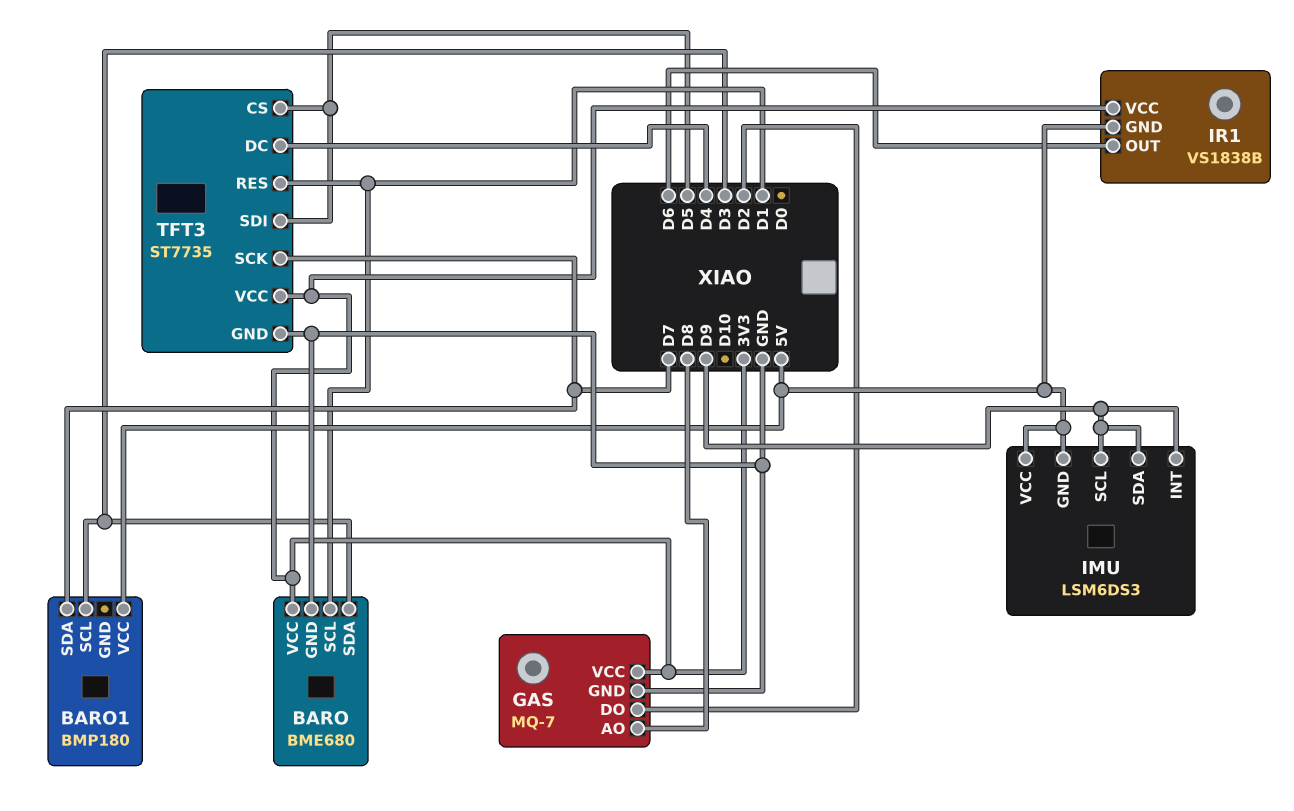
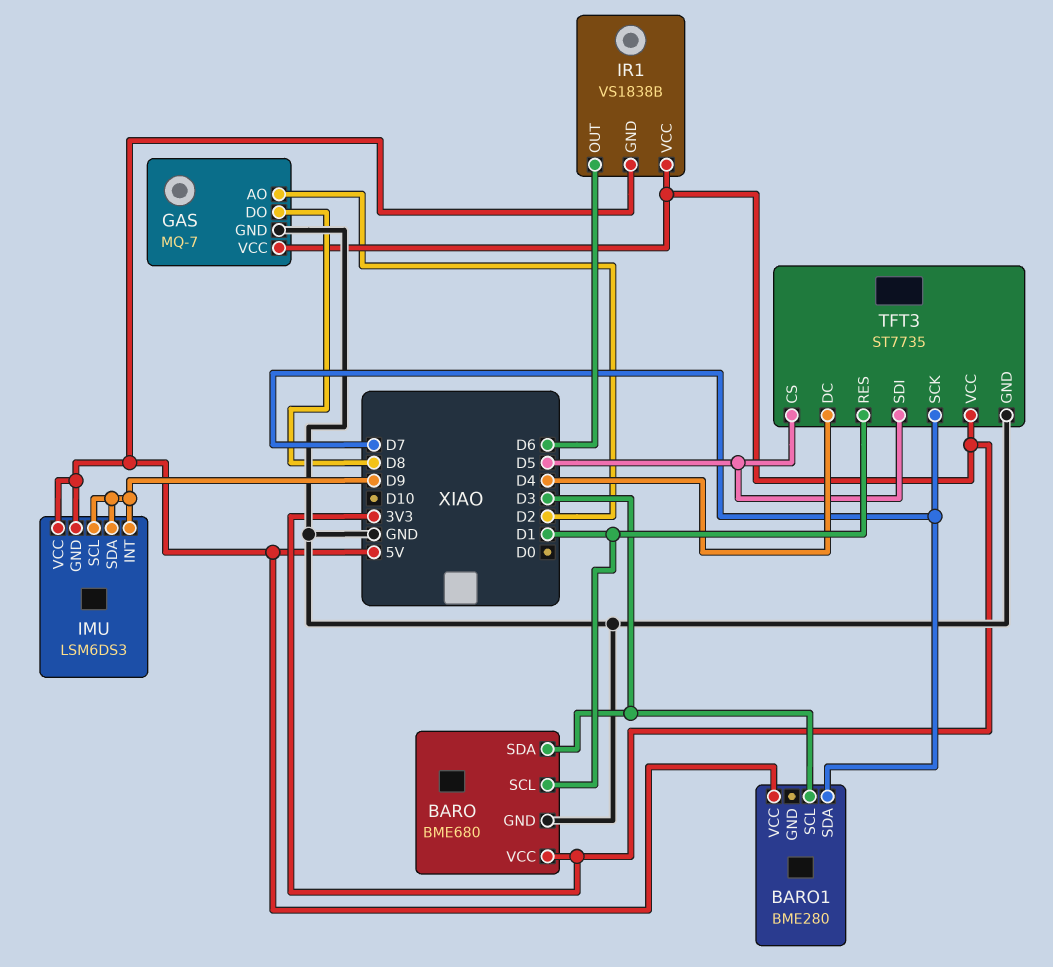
BARO1: BMP180 -> BME280
GAS pin AO: D8 -> D2
GAS pin DO: D2 -> D8

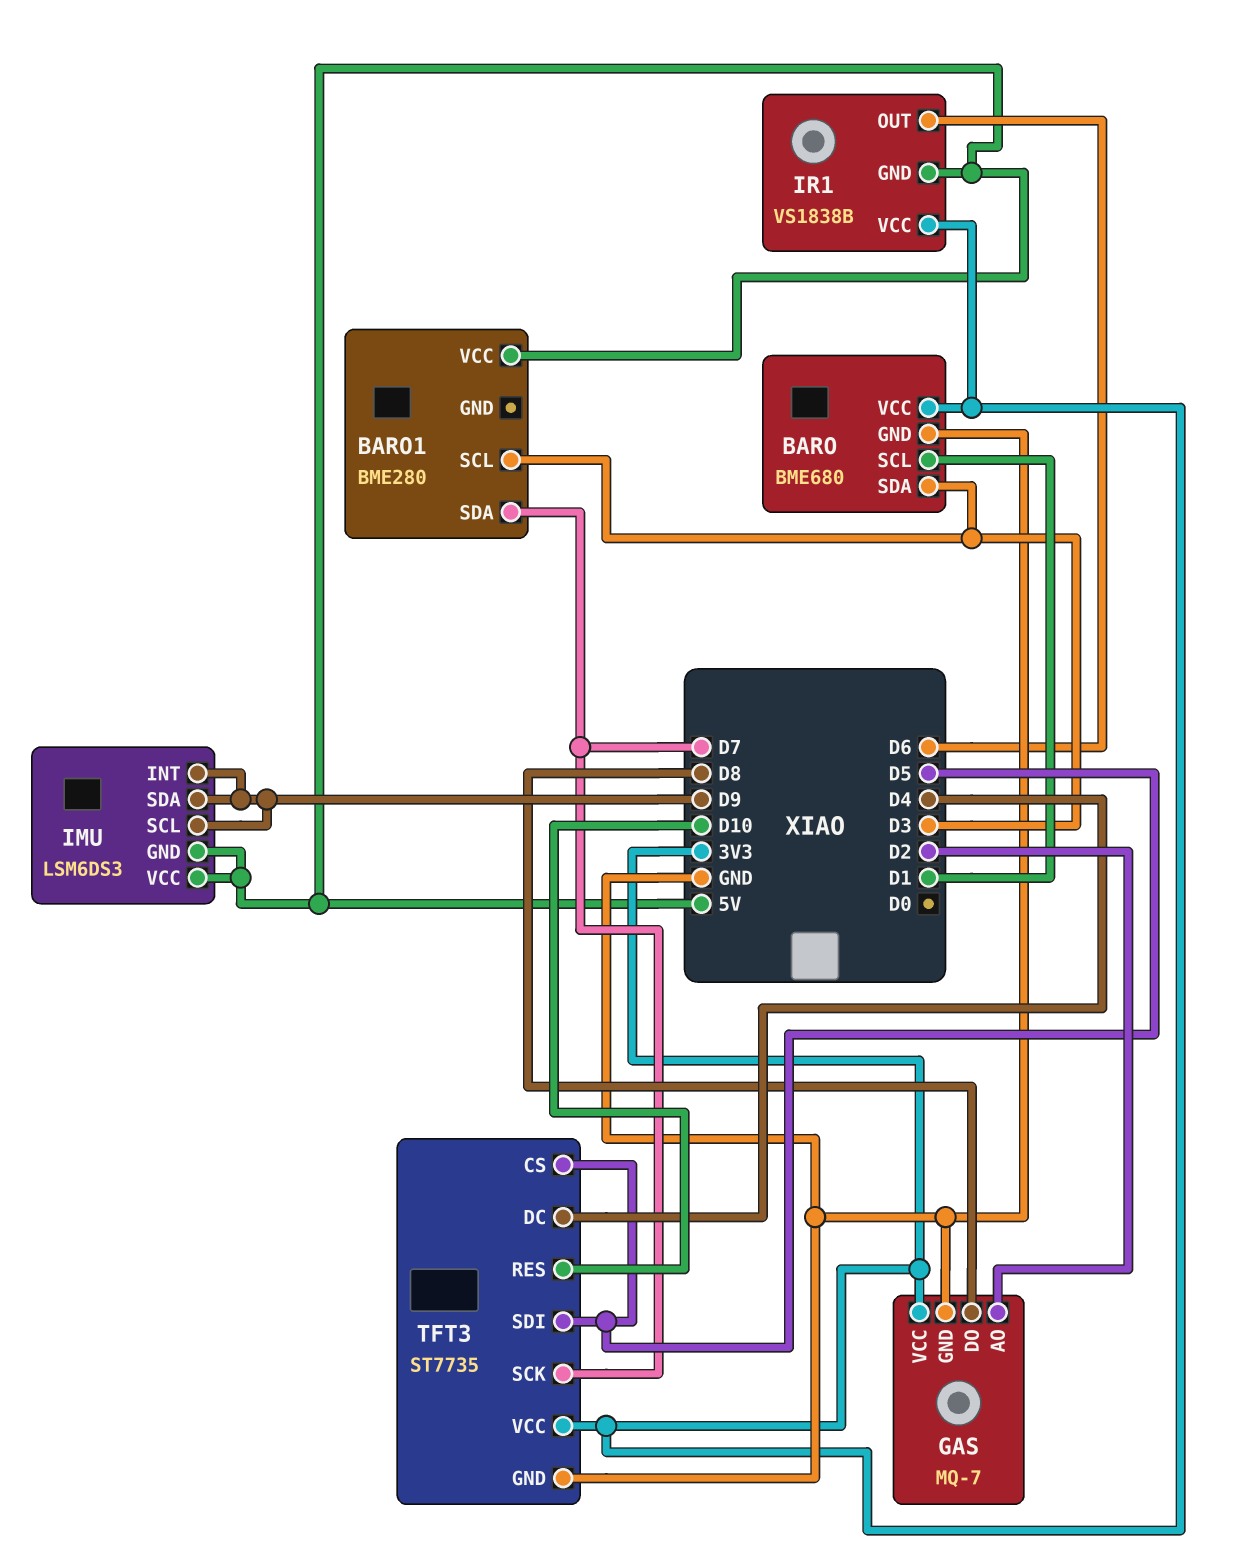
TFT3 pin RES: D1 -> D10

